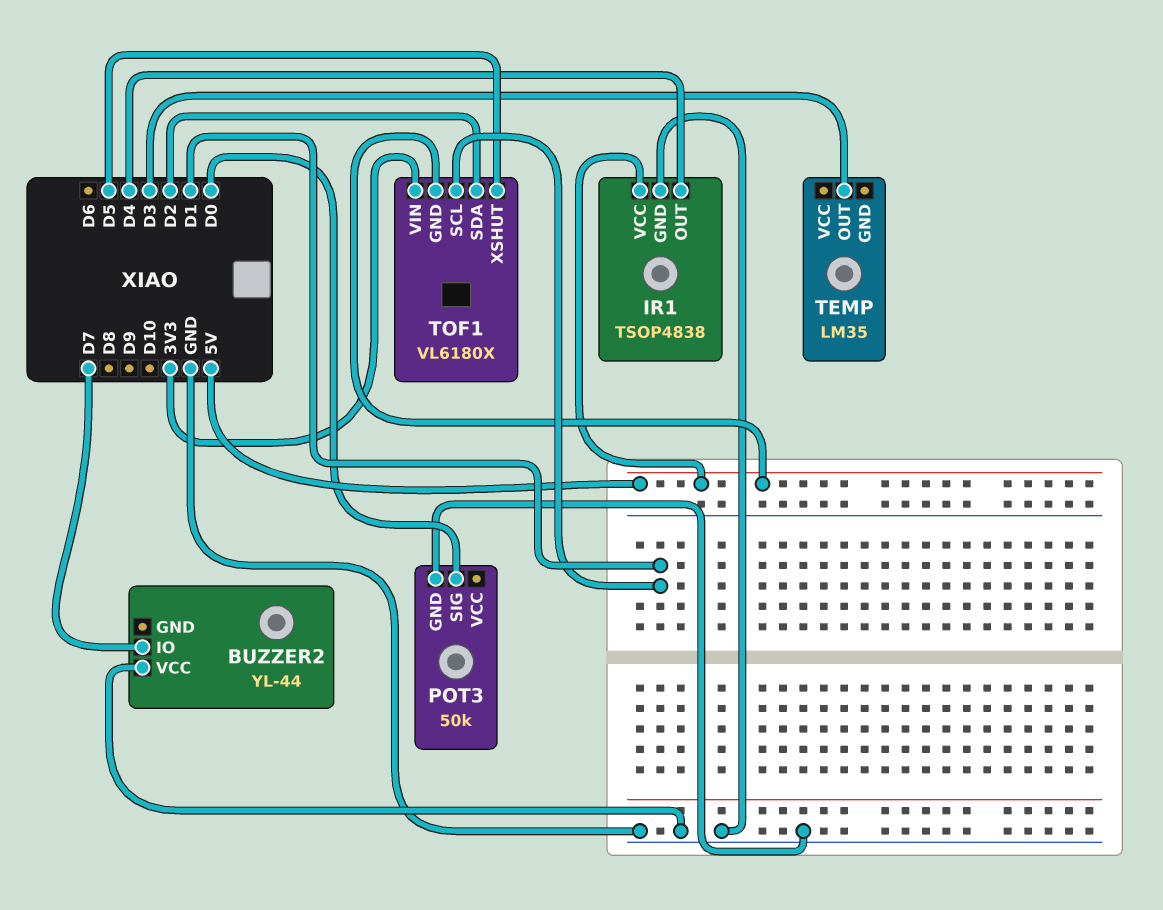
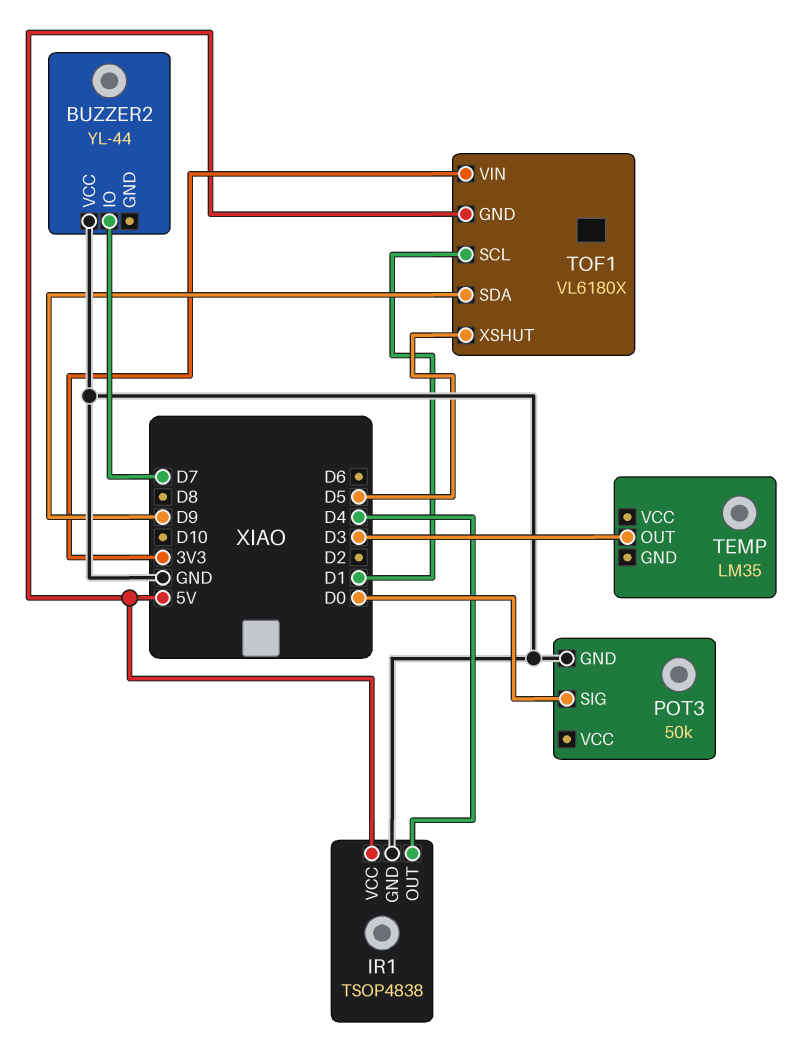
TOF1 pin SDA: D2 -> D9

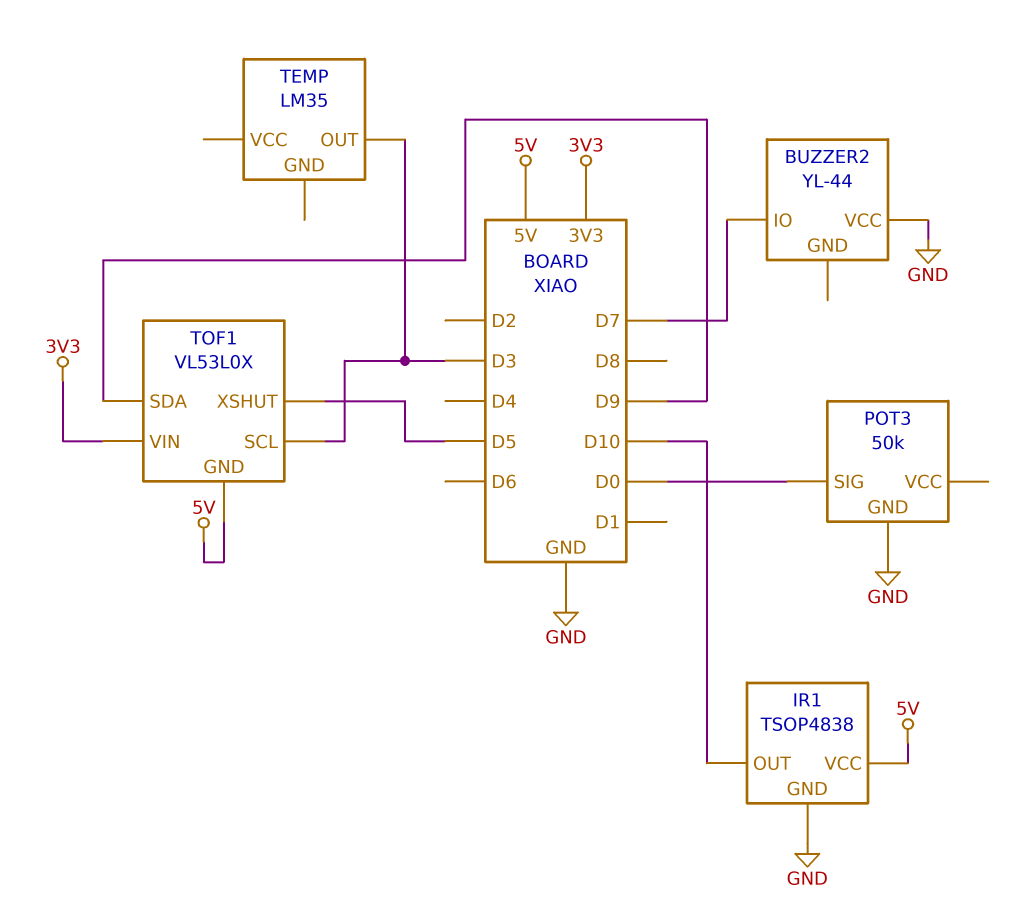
IR1 pin OUT: D4 -> D10
TOF1: VL6180X -> VL53L0X
TOF1 pin SCL: D1 -> D3

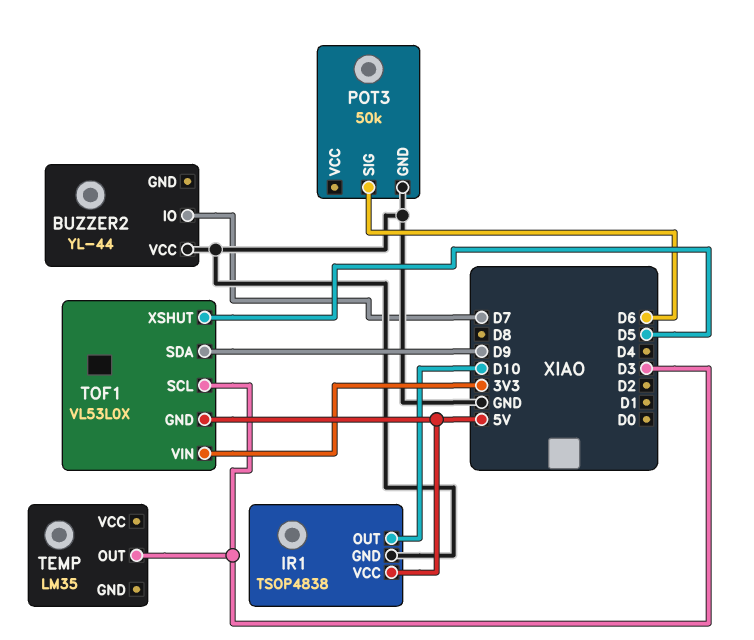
POT3 pin SIG: D0 -> D6

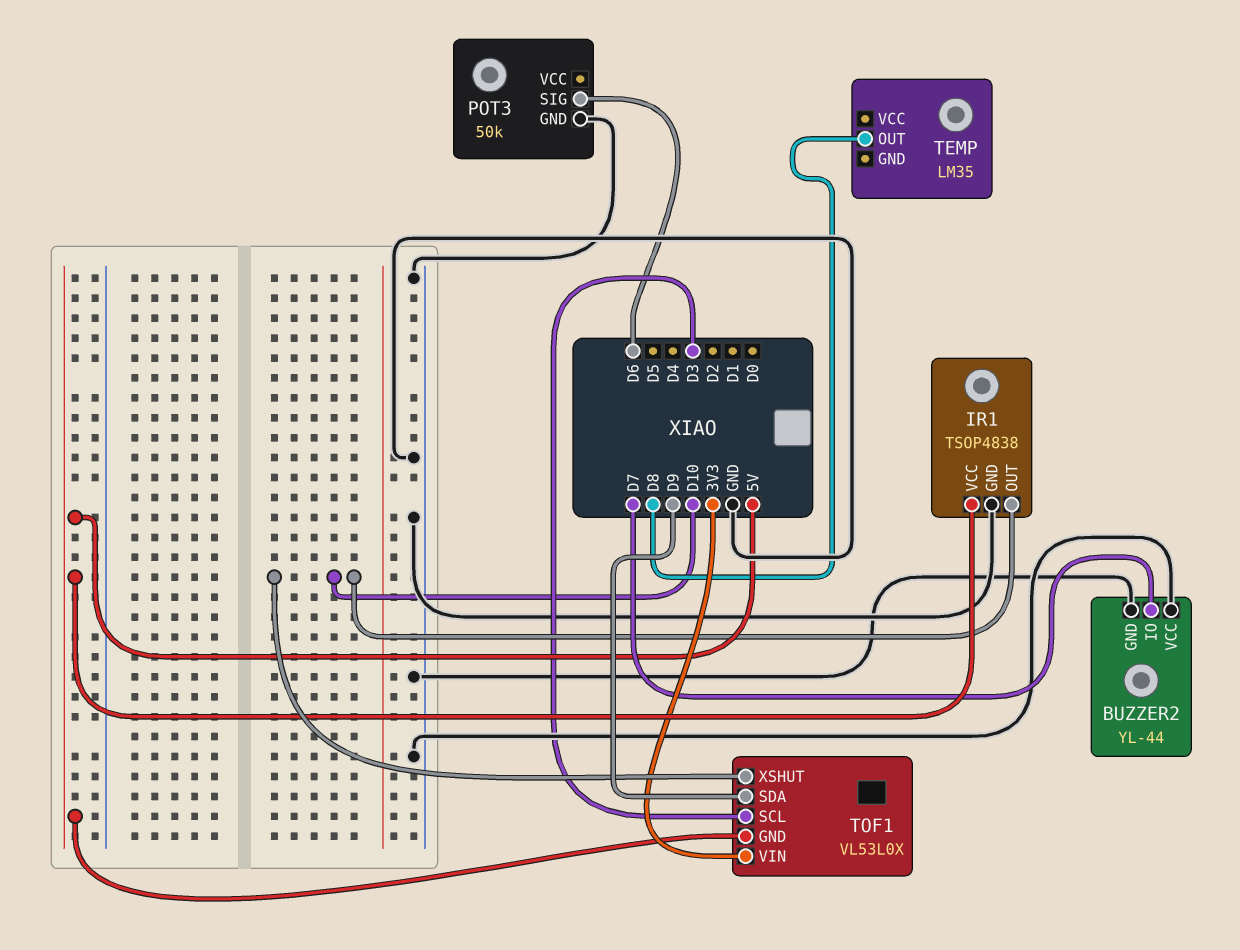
BUZZER2 pin GND: none -> GND
TEMP pin OUT: D3 -> D8
TOF1 pin XSHUT: D5 -> D10

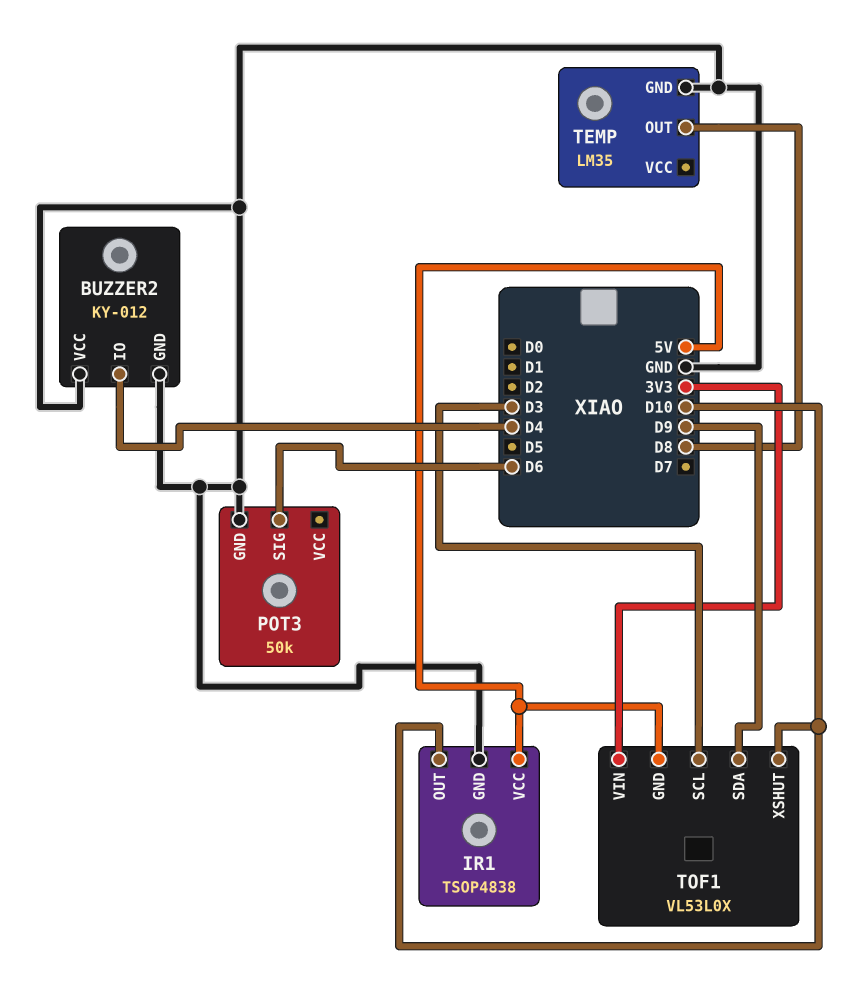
BUZZER2: YL-44 -> KY-012
BUZZER2 pin IO: D7 -> D4
TEMP pin GND: none -> GND

